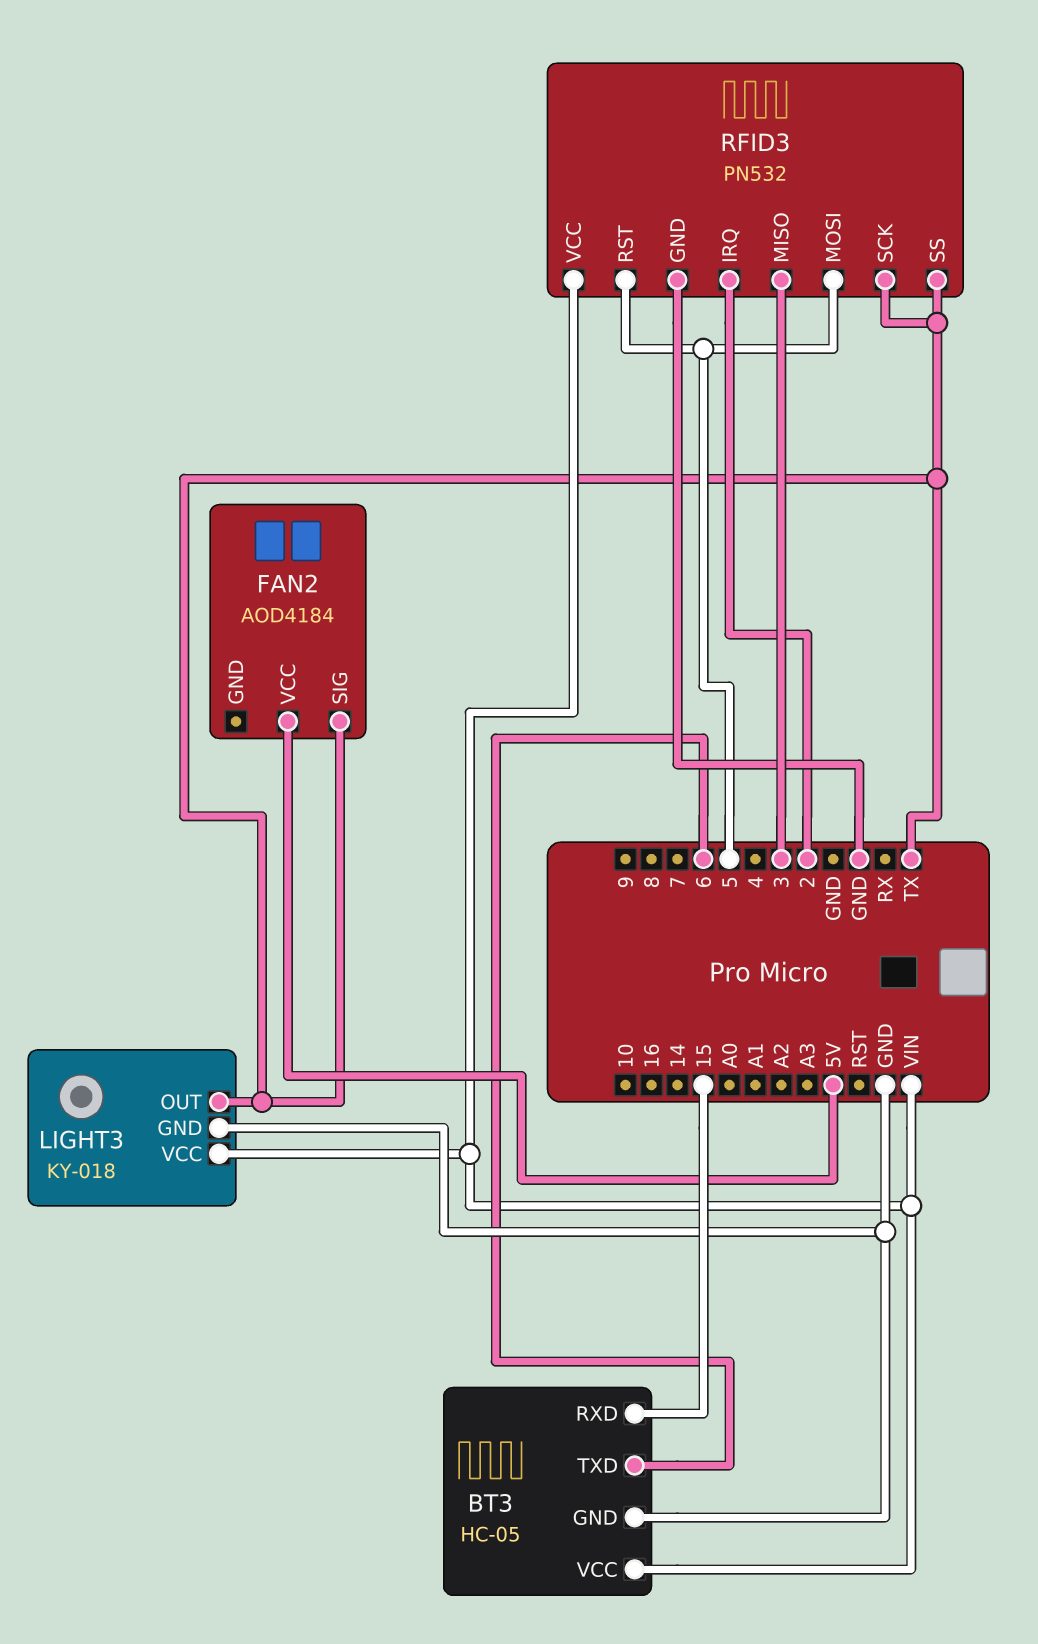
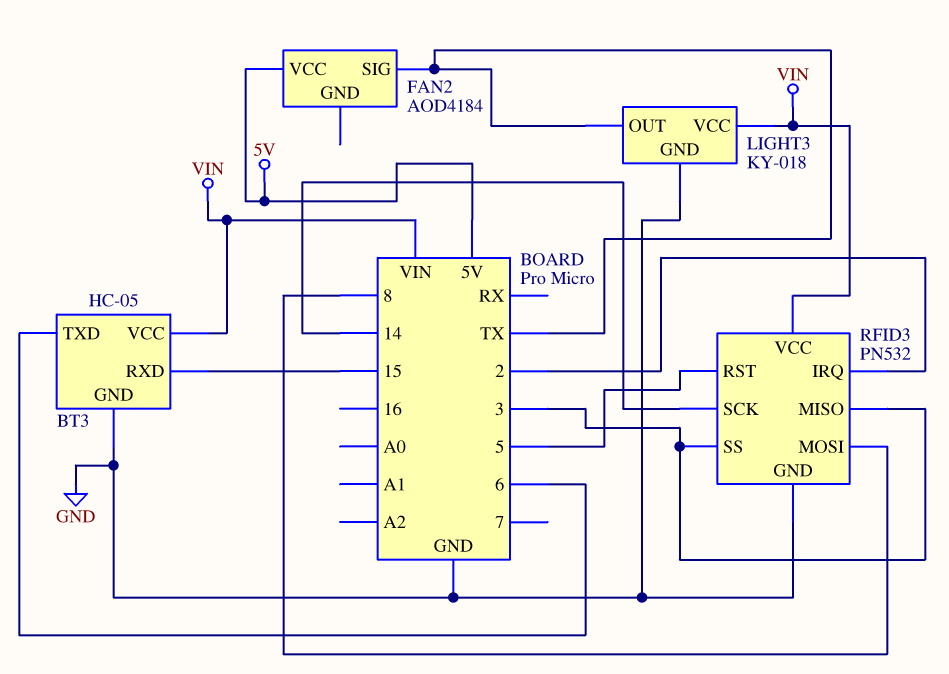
RFID3 pin MOSI: 5 -> 8
RFID3 pin SCK: TX -> 14
RFID3 pin SS: TX -> 3

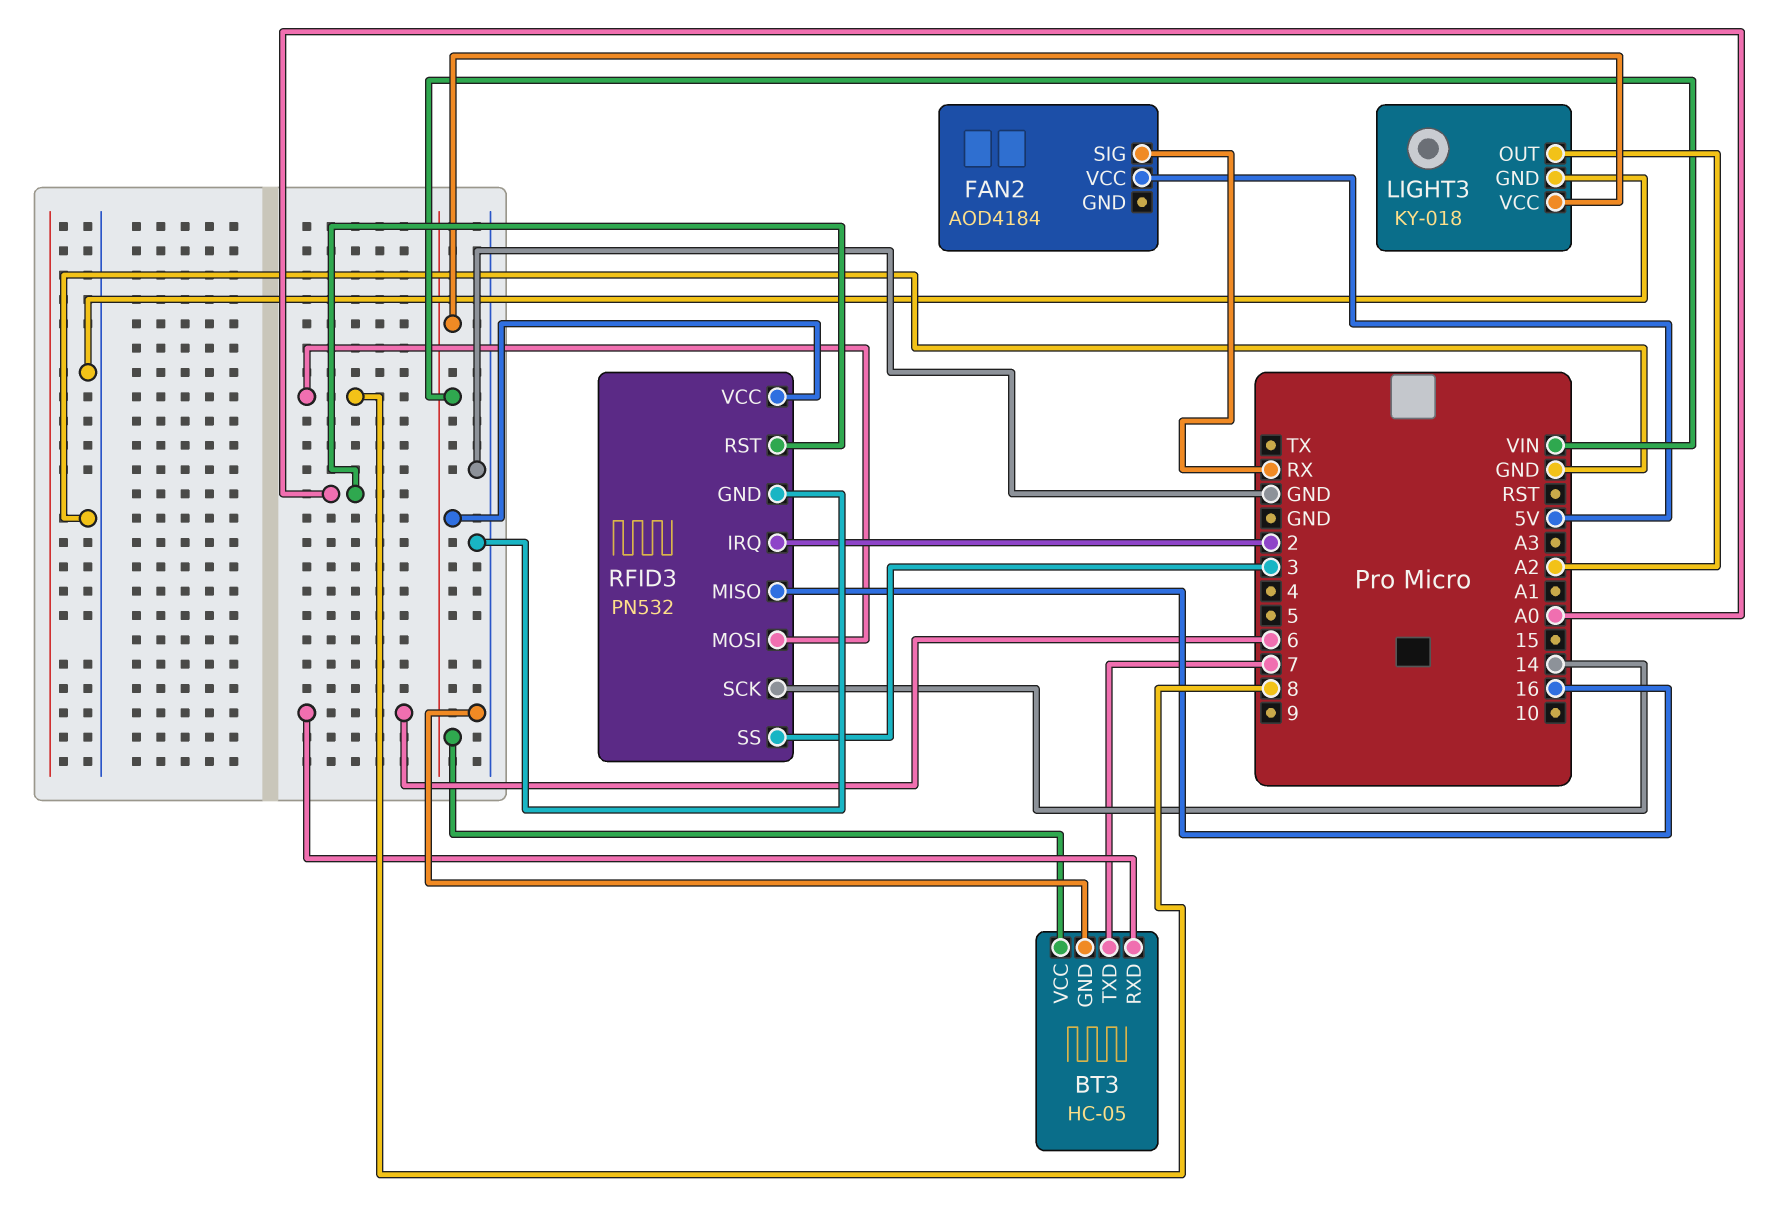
BT3 pin RXD: 15 -> 6
BT3 pin TXD: 6 -> 7
FAN2 pin SIG: TX -> RX
LIGHT3 pin OUT: TX -> A2
RFID3 pin MISO: 3 -> 16
RFID3 pin RST: 5 -> A0

